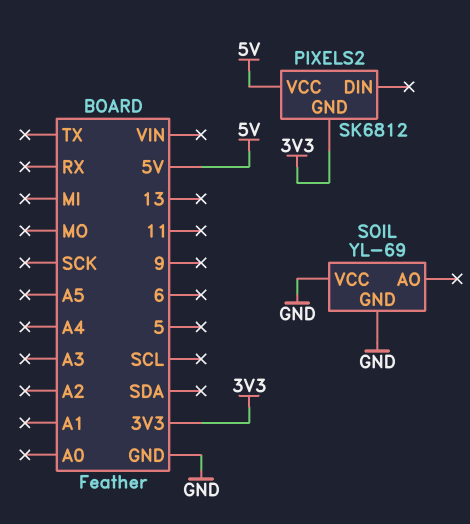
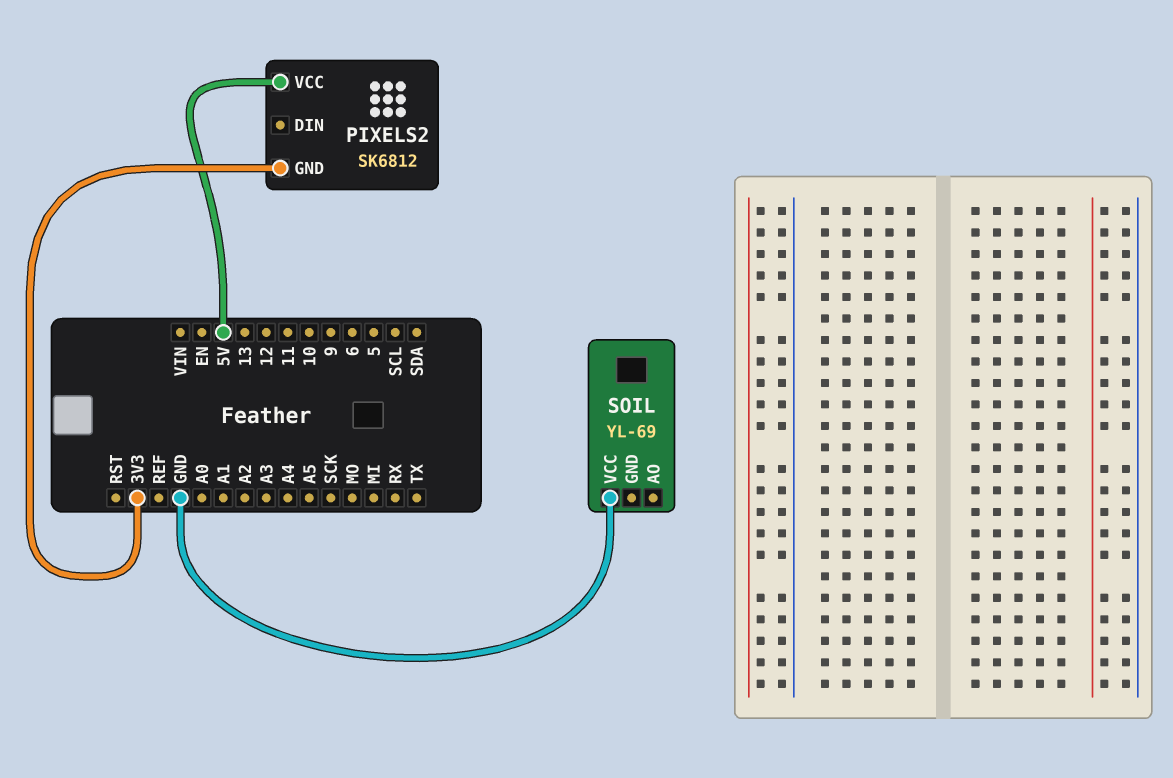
SOIL pin GND: GND -> none

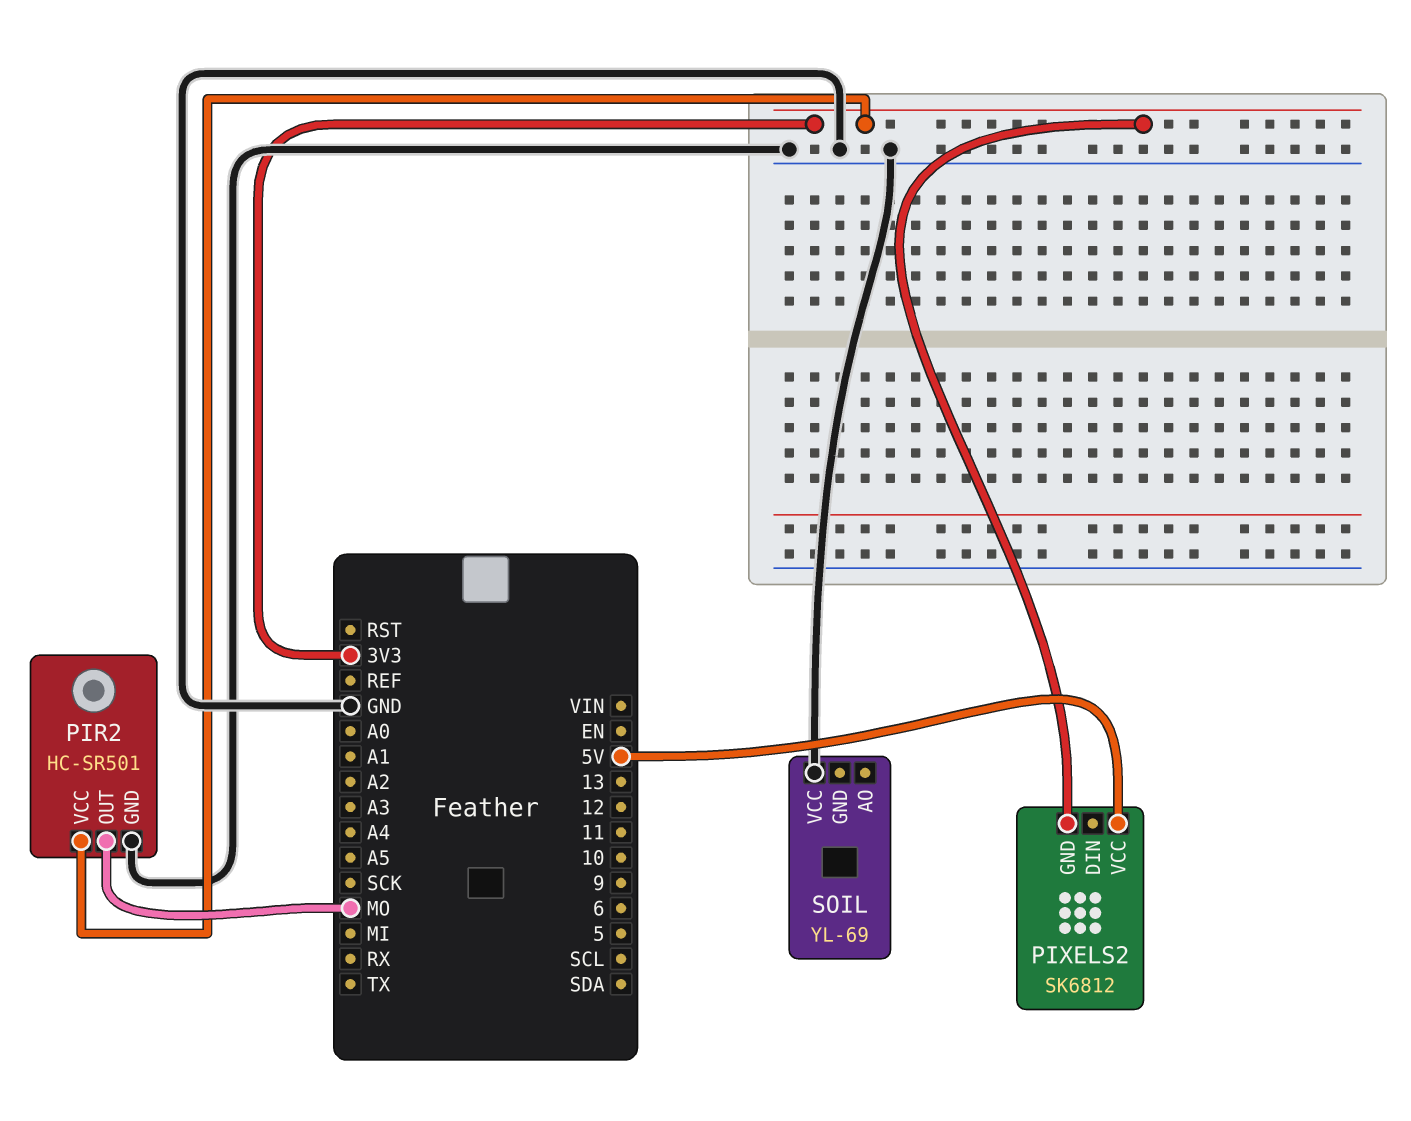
PIR2: none -> HC-SR501
PIR2 pin GND: none -> GND
PIR2 pin OUT: none -> MO
PIR2 pin VCC: none -> 3V3

